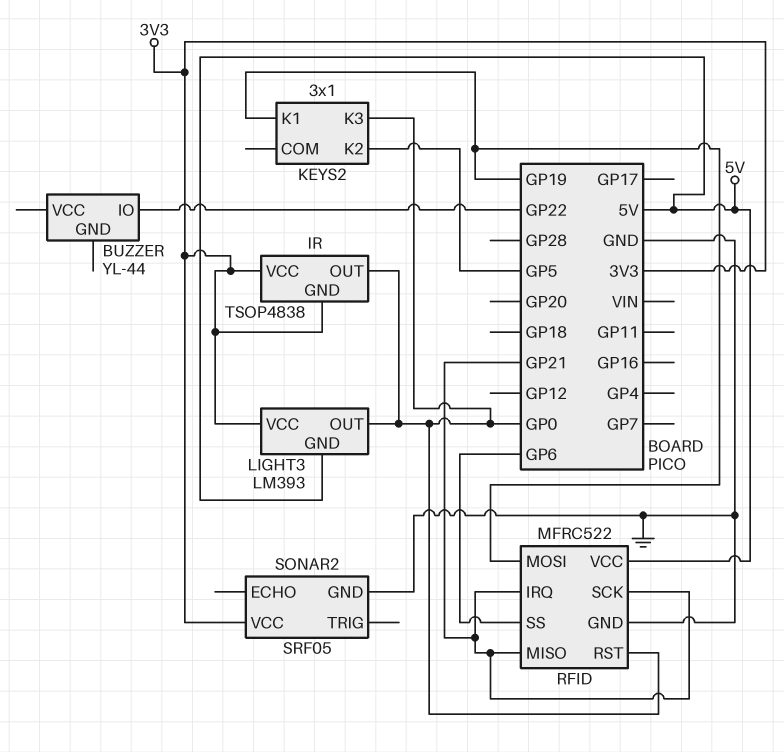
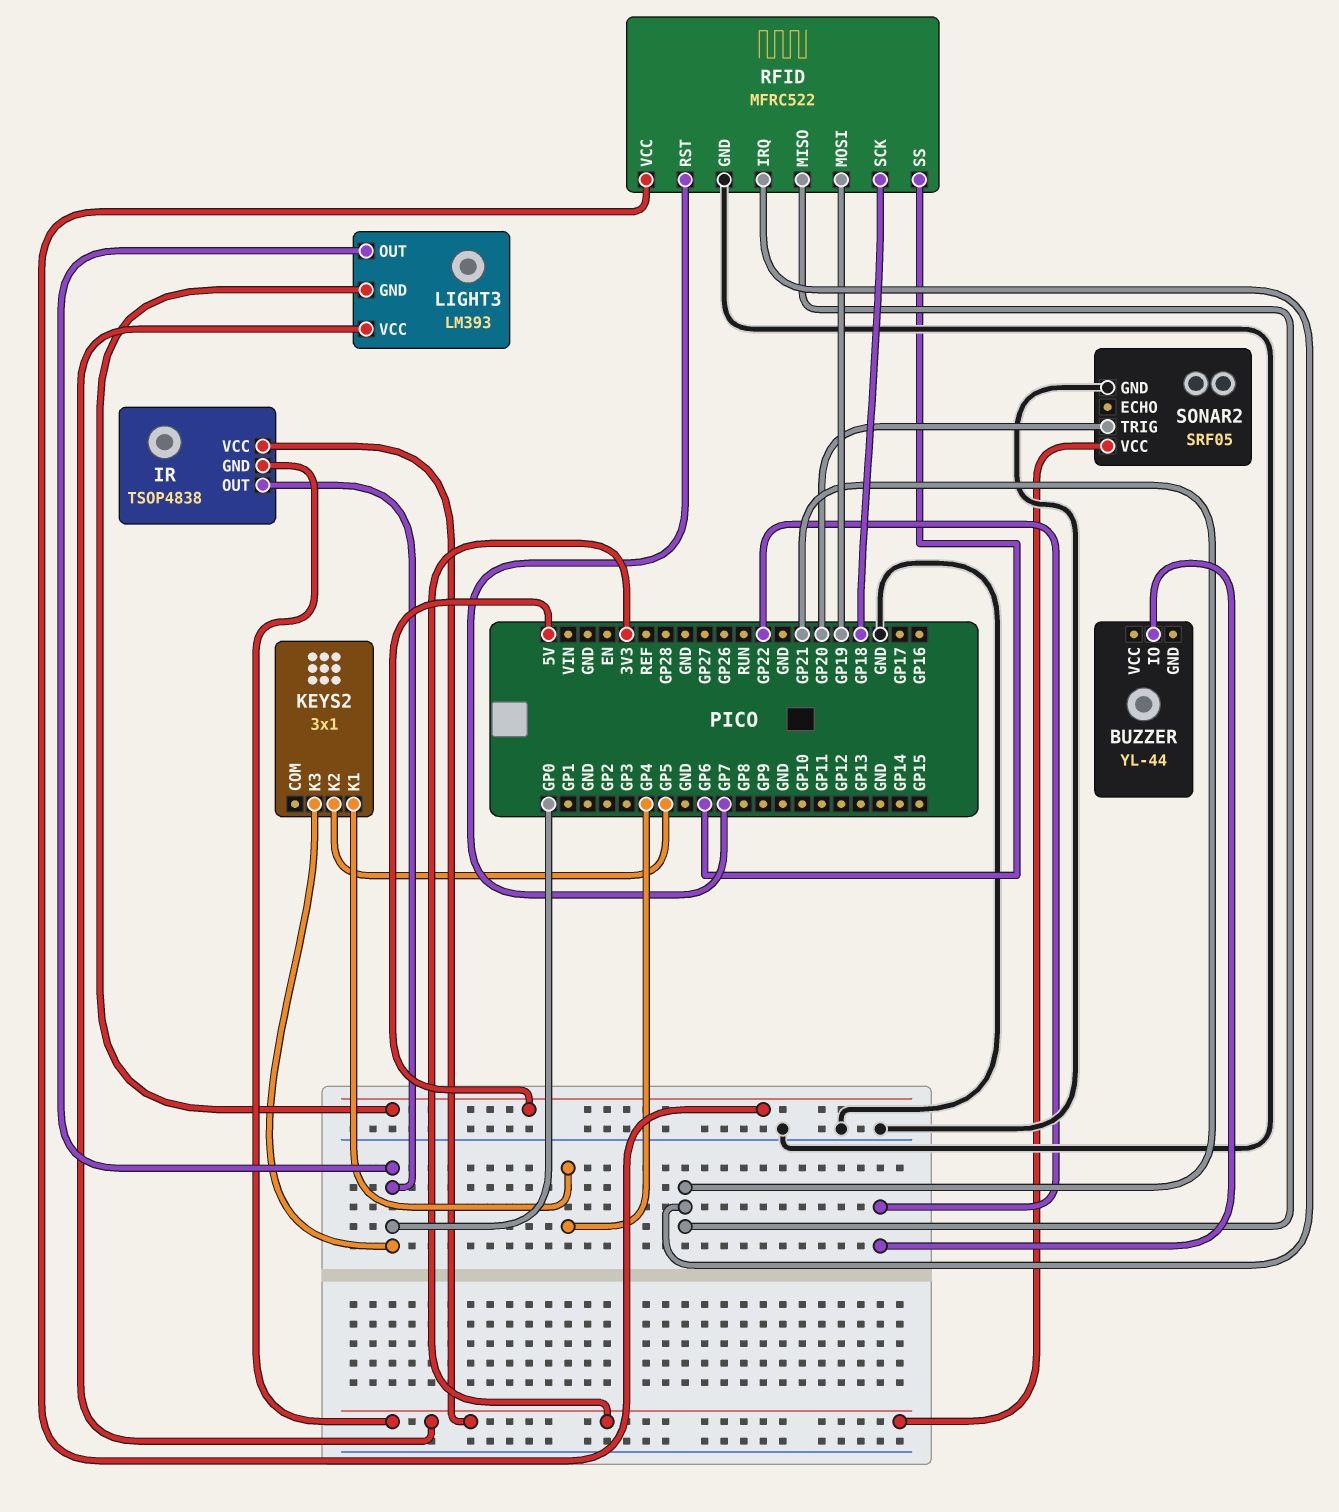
KEYS2 pin K1: GP19 -> GP4
RFID pin RST: GP0 -> GP7
RFID pin SCK: GP21 -> GP18
SONAR2 pin TRIG: none -> GP20

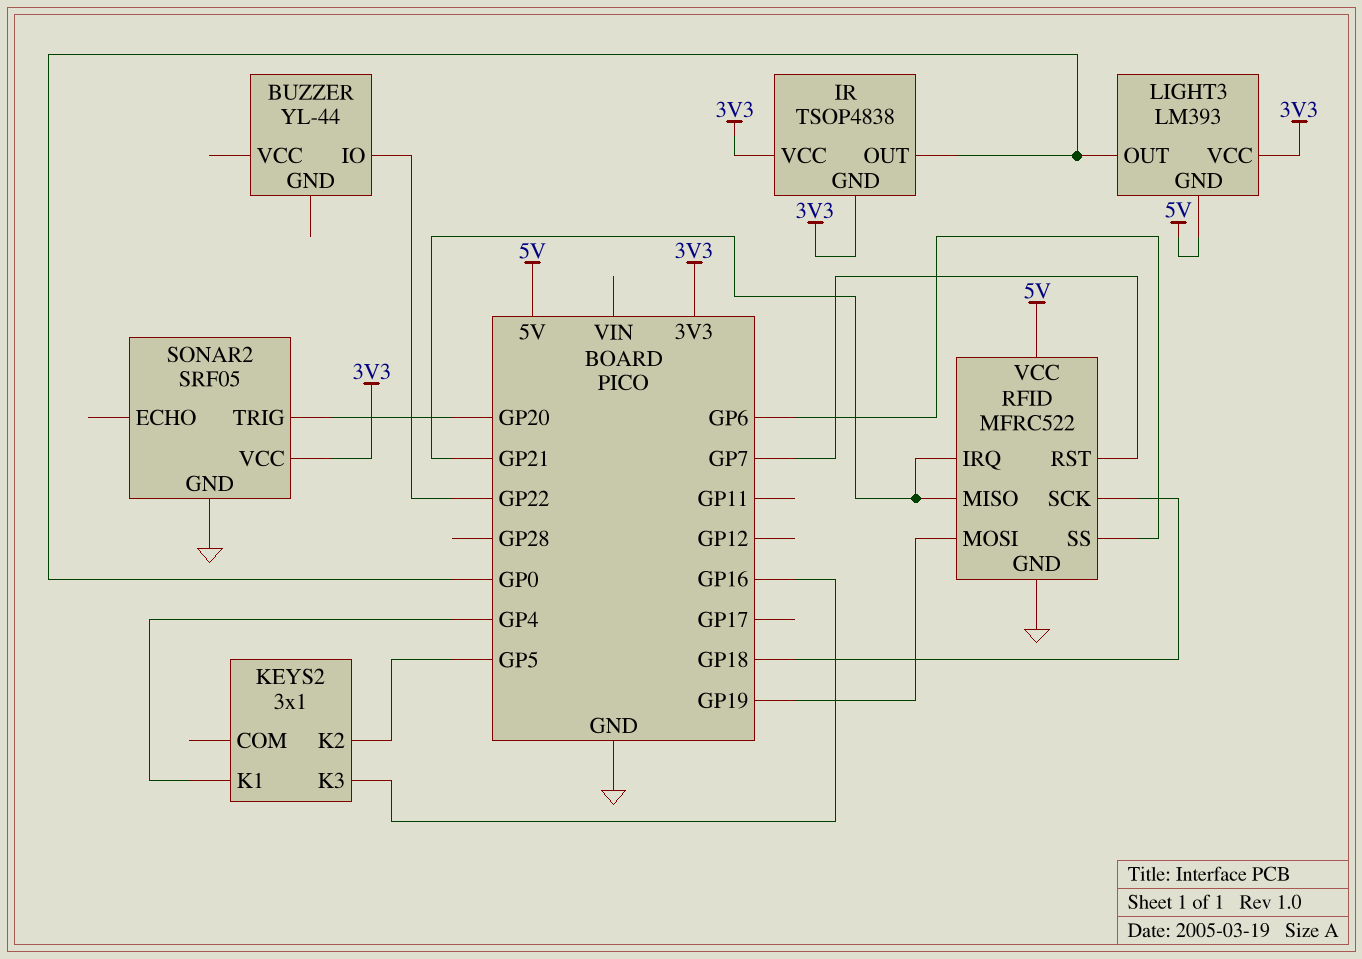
KEYS2 pin K3: GP0 -> GP16

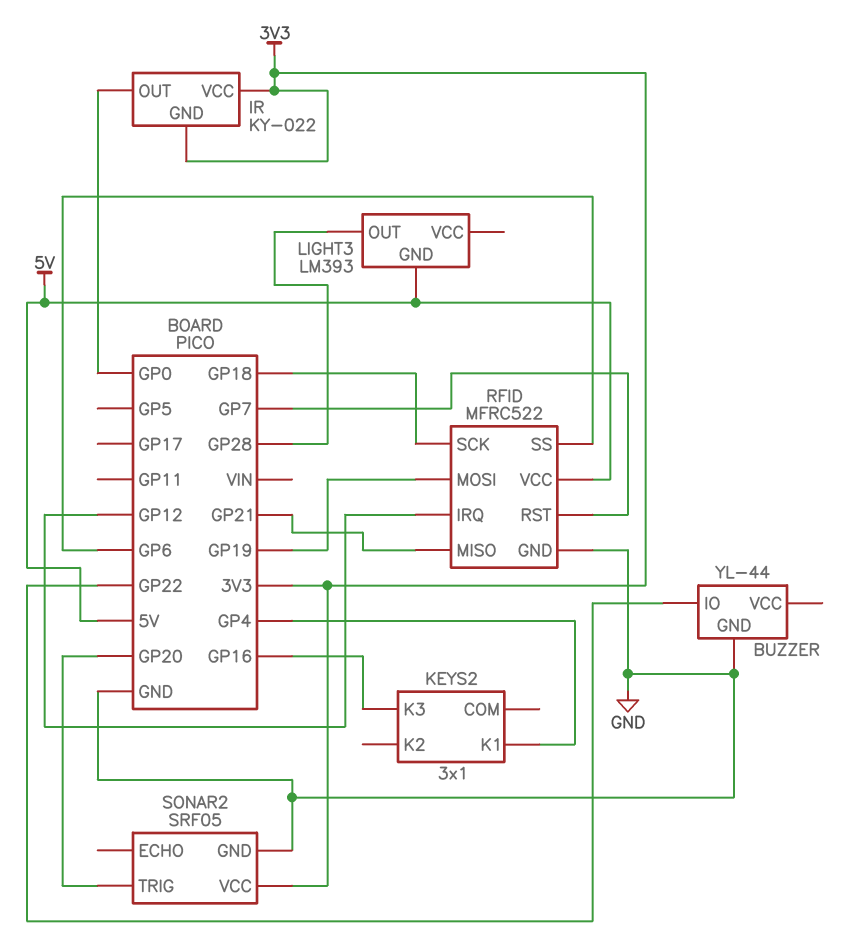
BUZZER pin GND: none -> GND
IR: TSOP4838 -> KY-022
KEYS2 pin K2: GP5 -> none
LIGHT3 pin OUT: GP0 -> GP28
LIGHT3 pin VCC: 3V3 -> none
RFID pin IRQ: GP21 -> GP12

